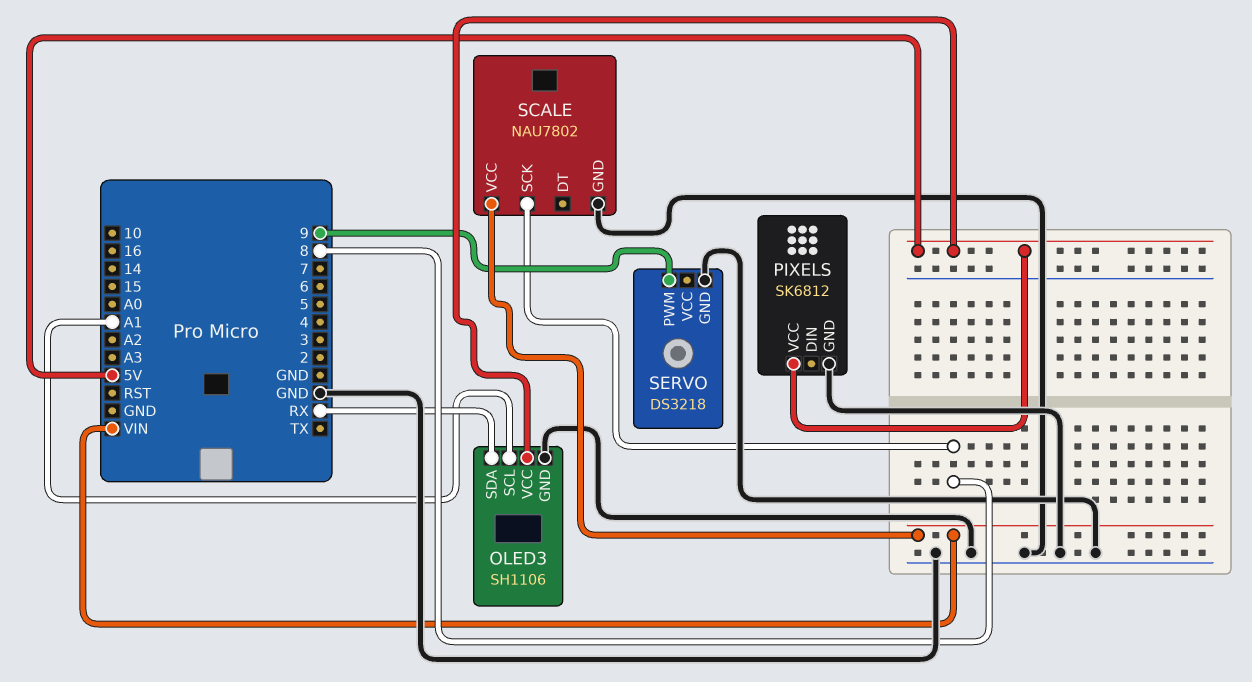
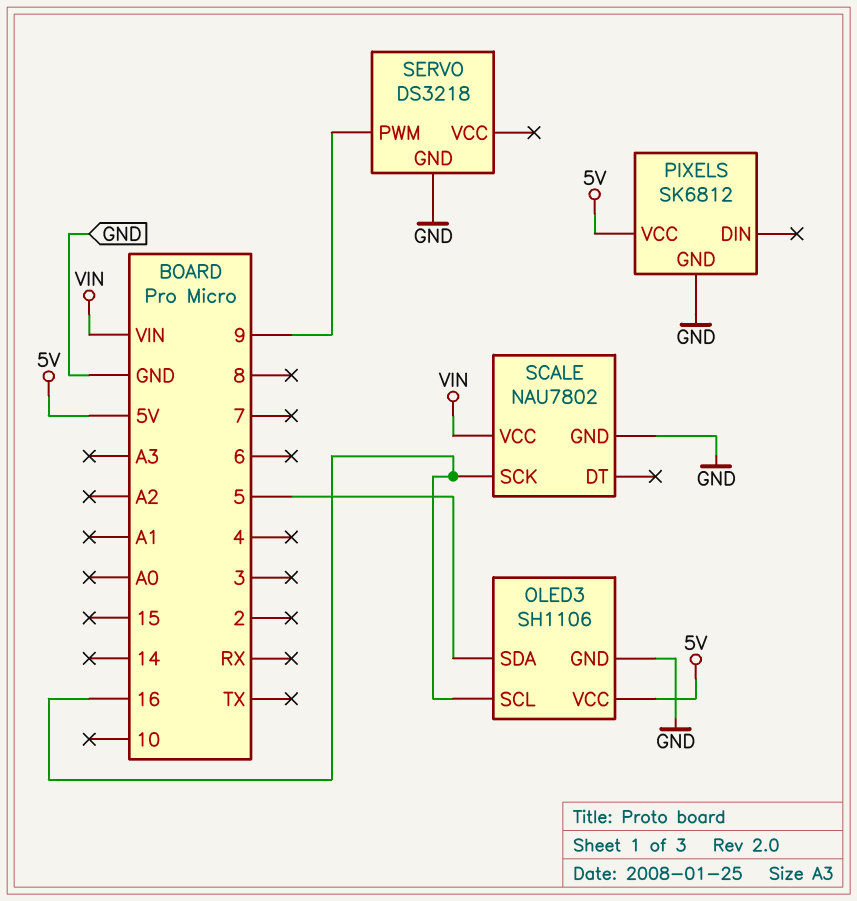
OLED3 pin SCL: A1 -> 16
OLED3 pin SDA: RX -> 5
SCALE pin SCK: 8 -> 16

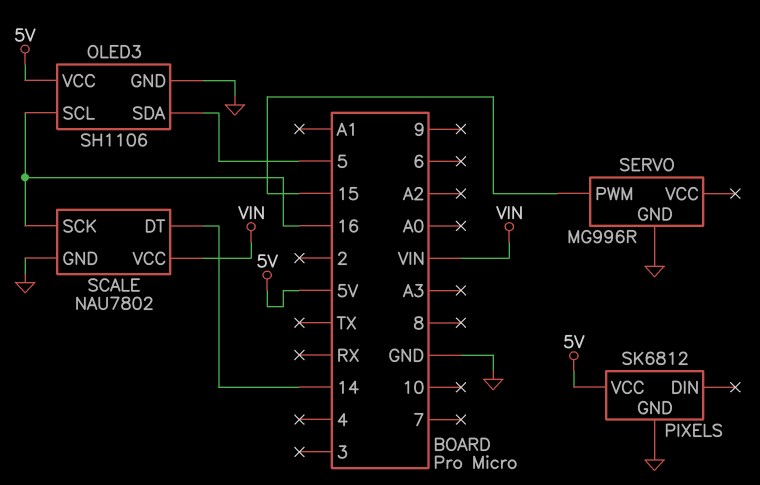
SCALE pin DT: none -> 14
SERVO: DS3218 -> MG996R
SERVO pin PWM: 9 -> 15

